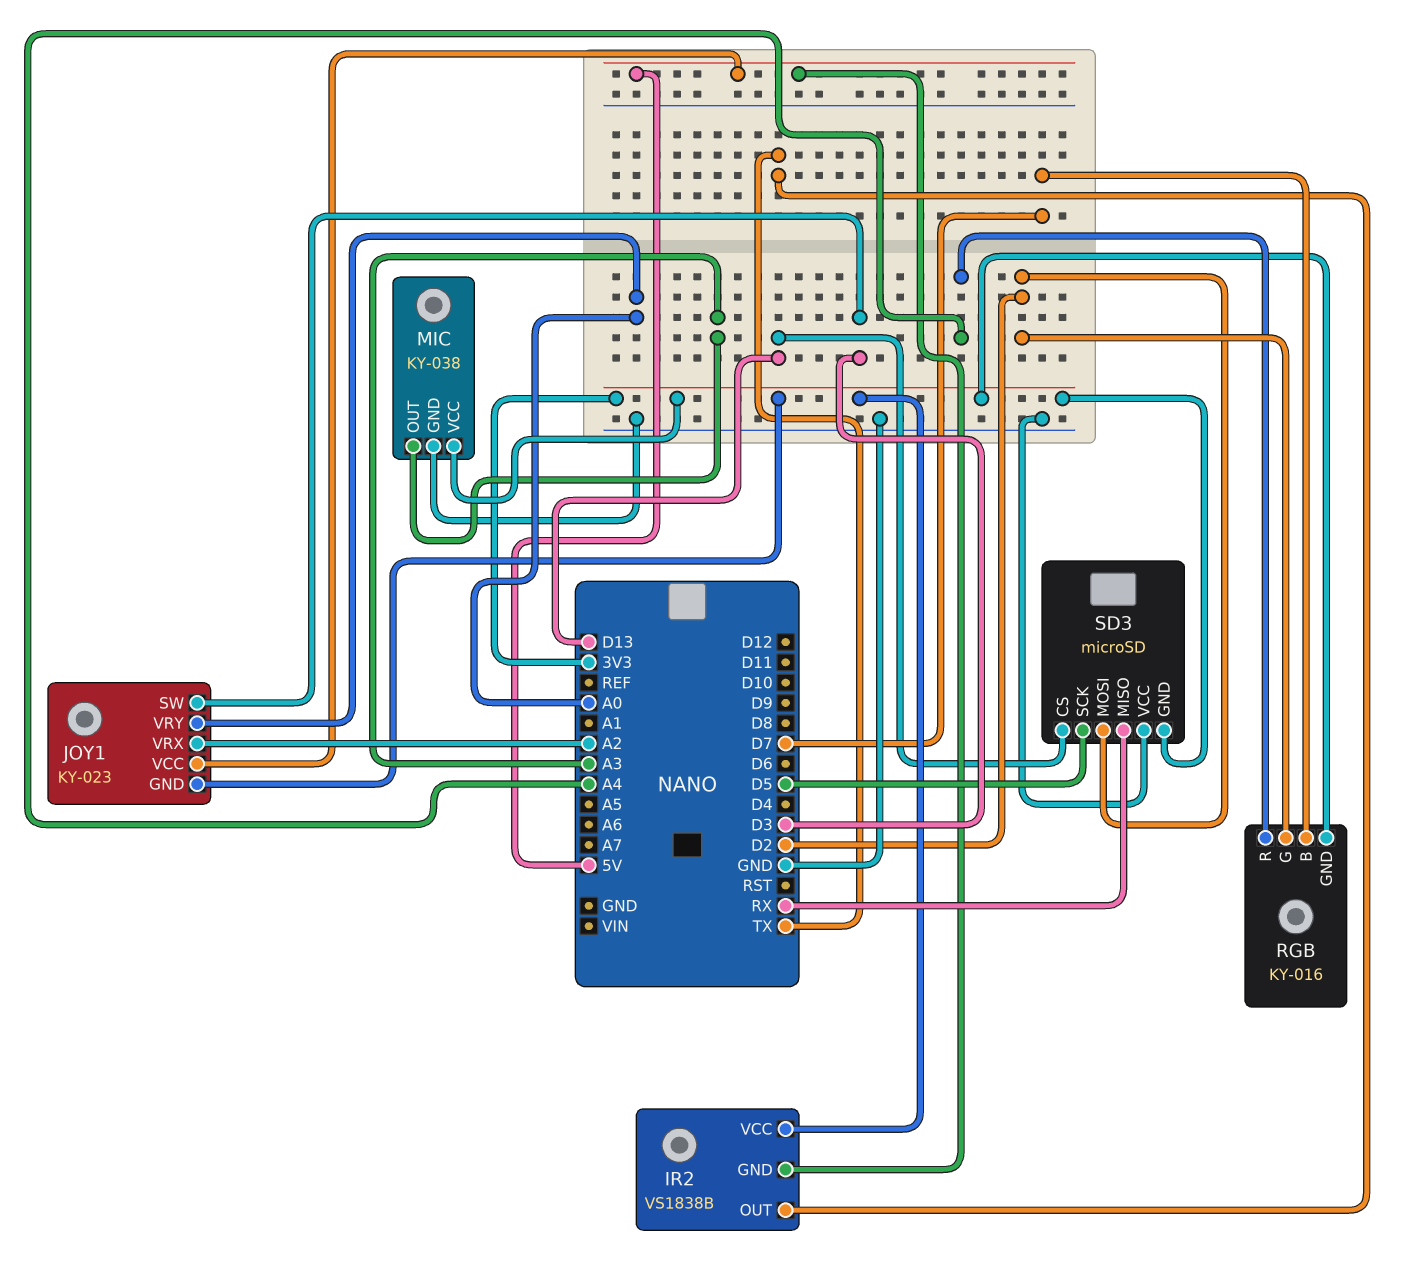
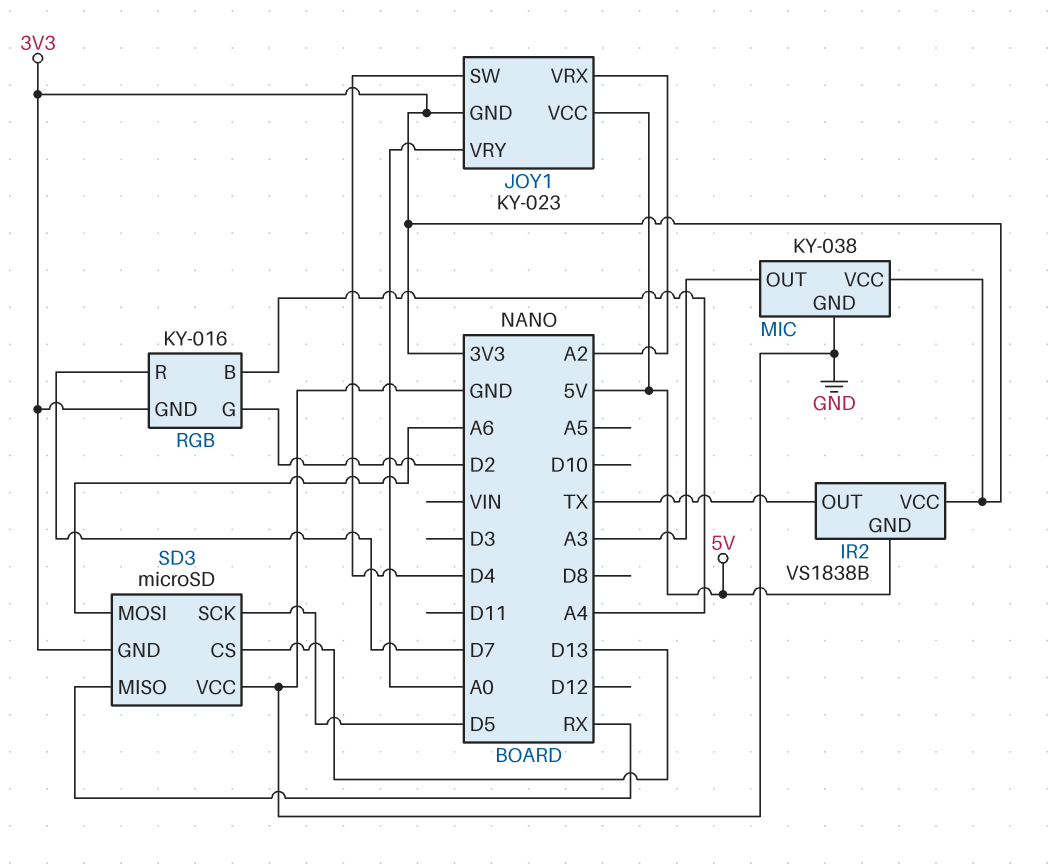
JOY1 pin SW: D3 -> D4
RGB pin B: D7 -> A4
RGB pin R: A4 -> D7
SD3 pin MOSI: D2 -> A6

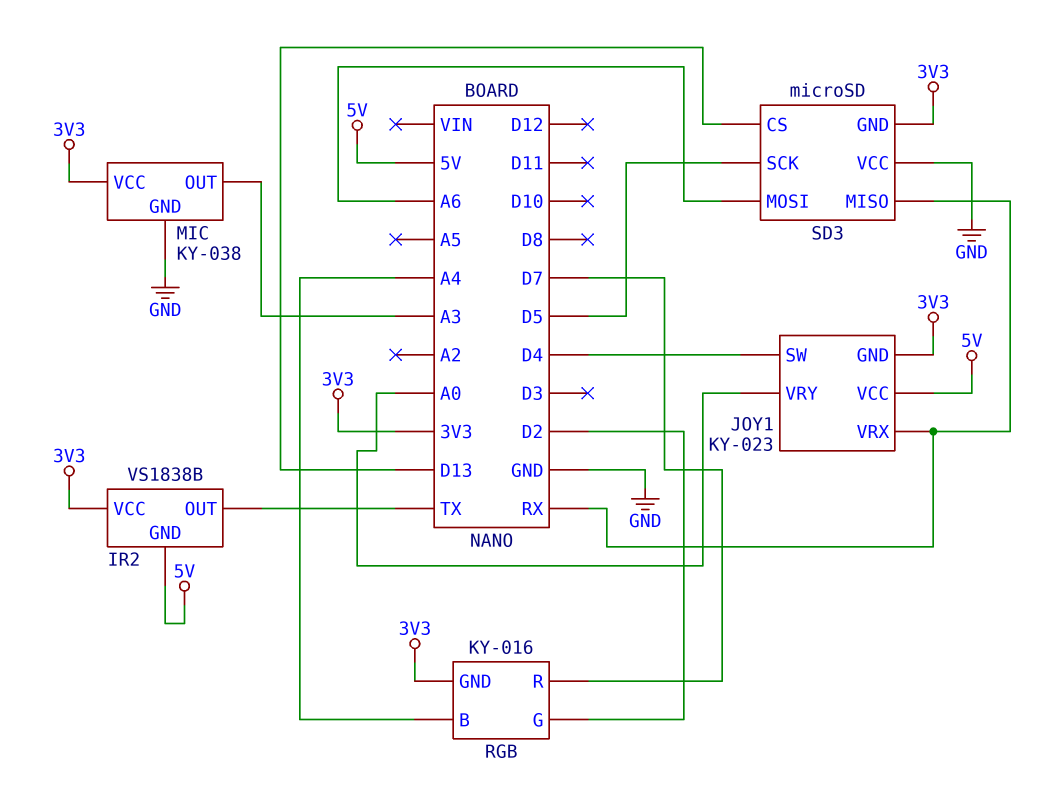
JOY1 pin VRX: A2 -> RX

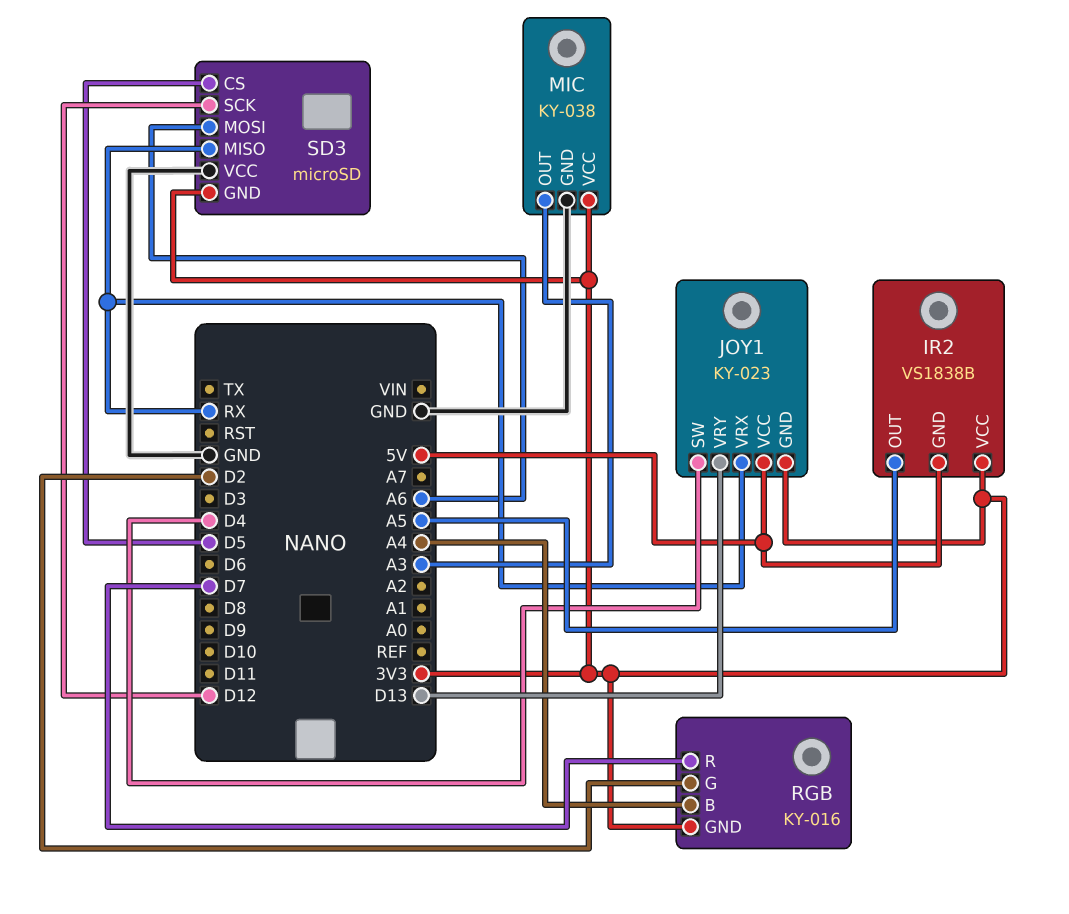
IR2 pin OUT: TX -> A5
JOY1 pin VRY: A0 -> D13
SD3 pin CS: D13 -> D5
SD3 pin SCK: D5 -> D12

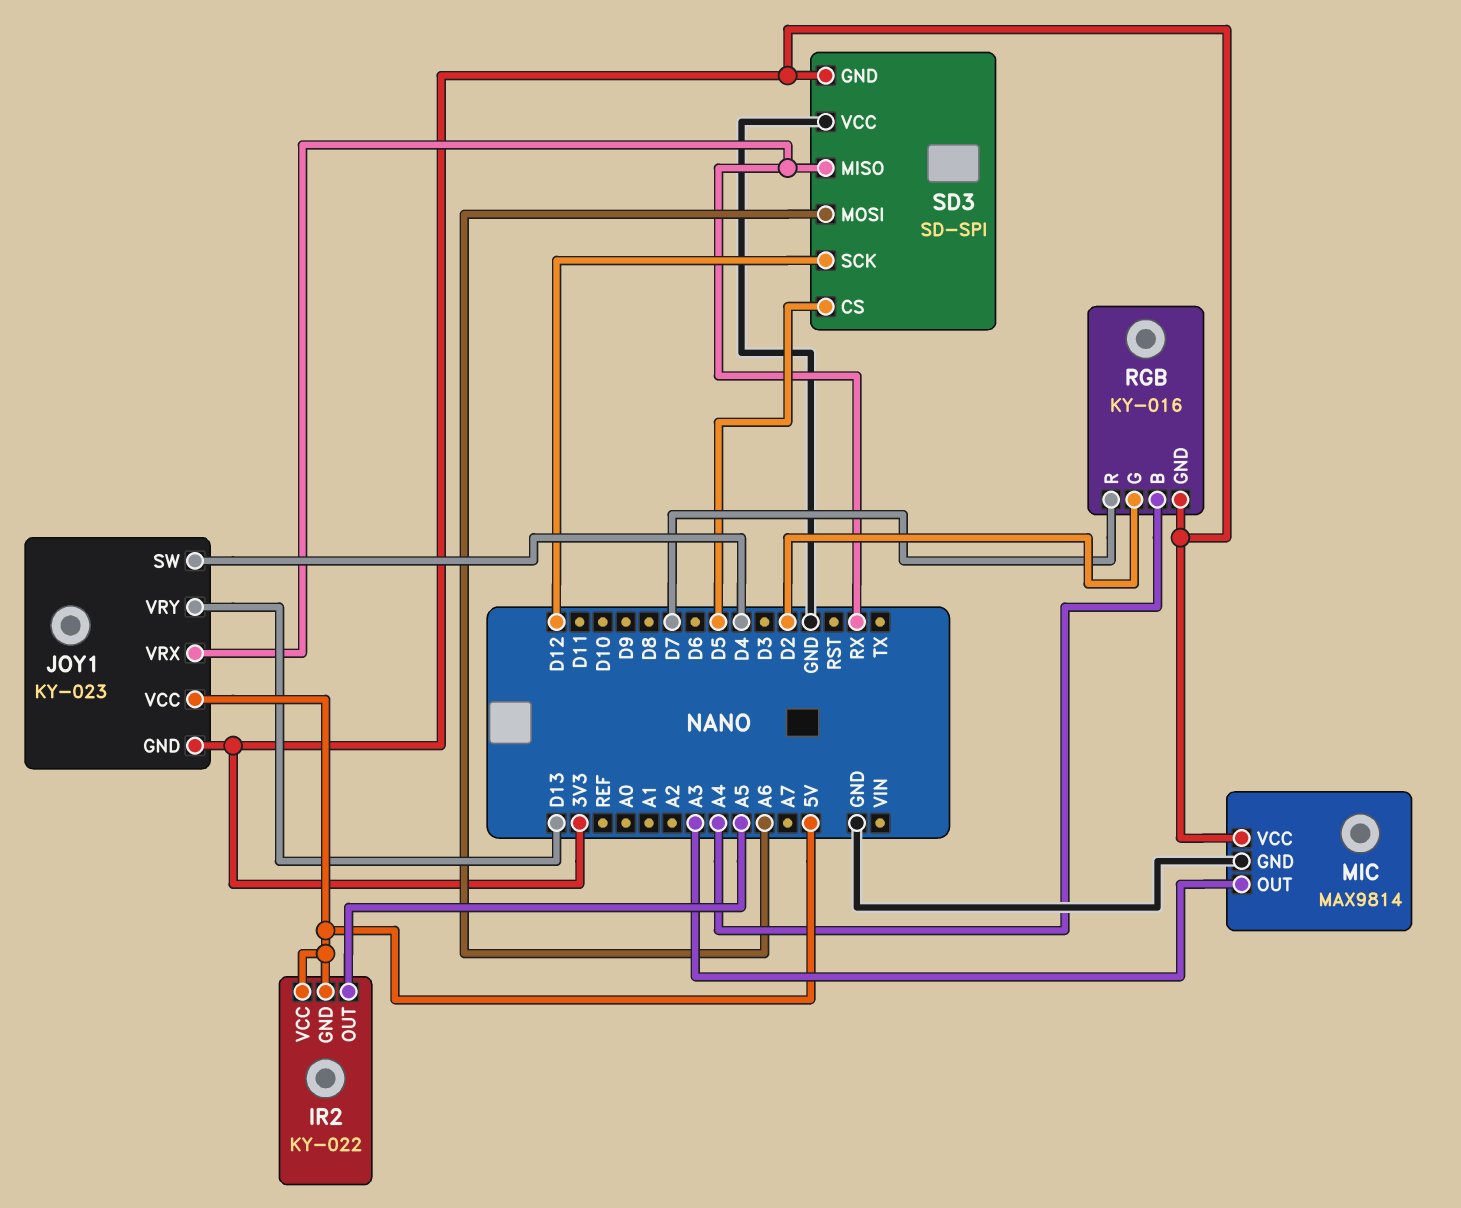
IR2: VS1838B -> KY-022
IR2 pin VCC: 3V3 -> 5V
MIC: KY-038 -> MAX9814
SD3: microSD -> SD-SPI

